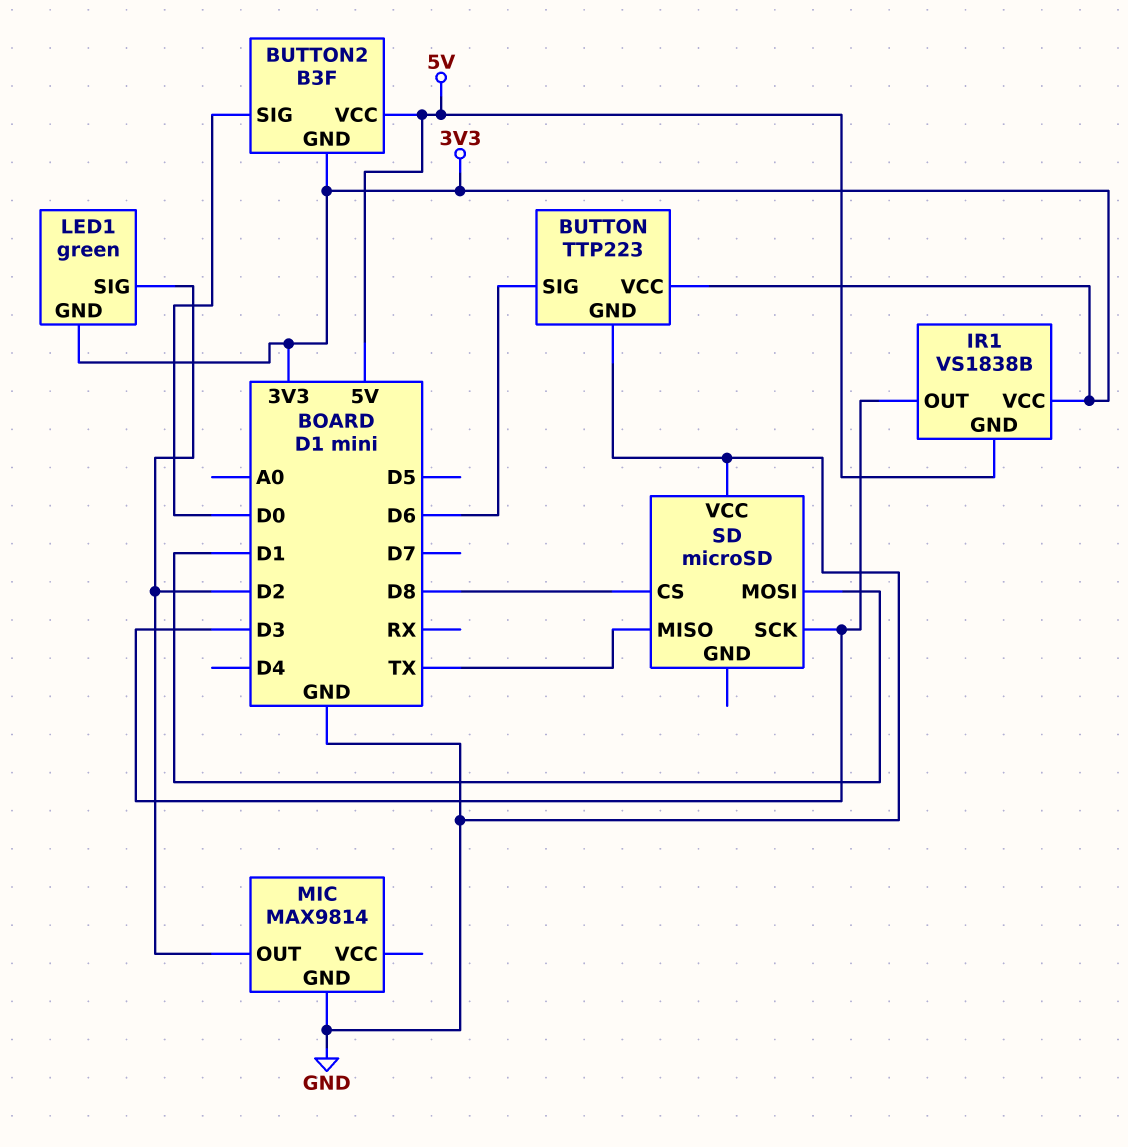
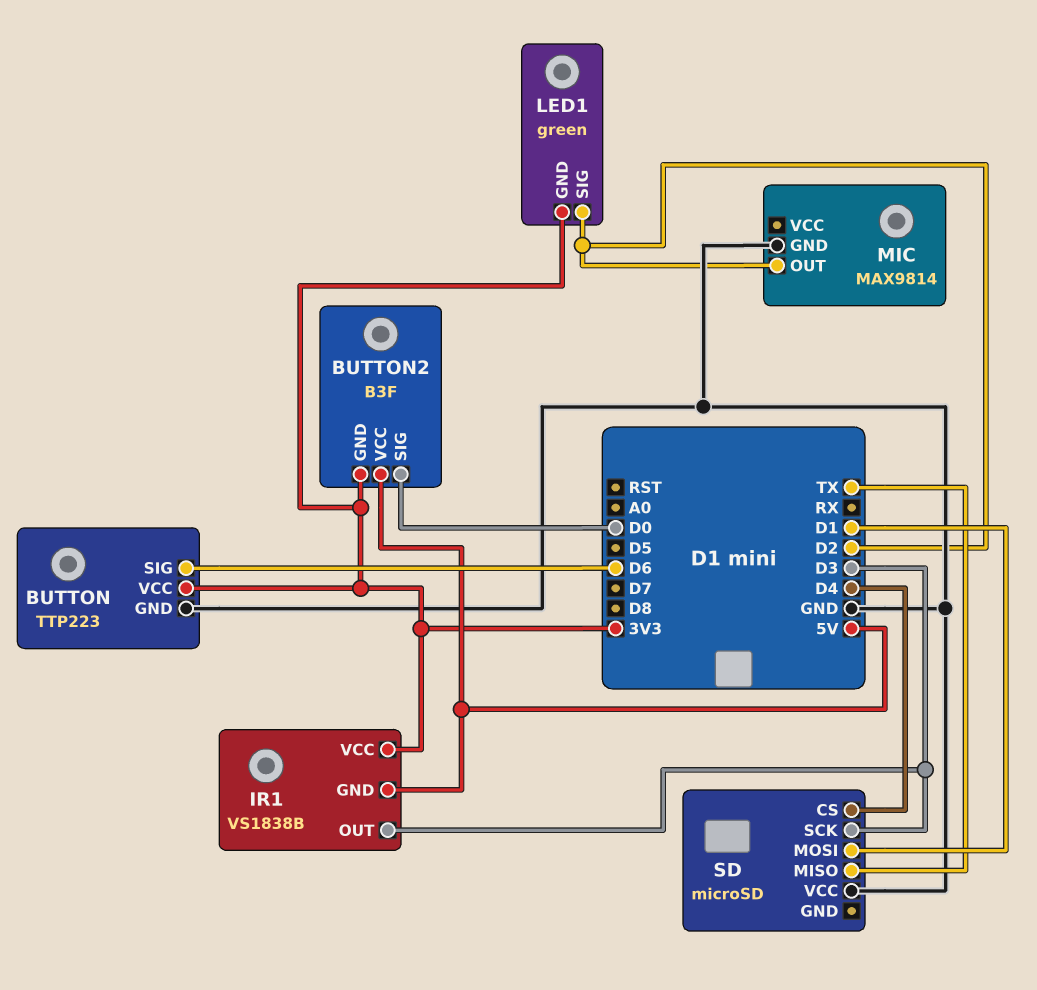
SD pin CS: D8 -> D4

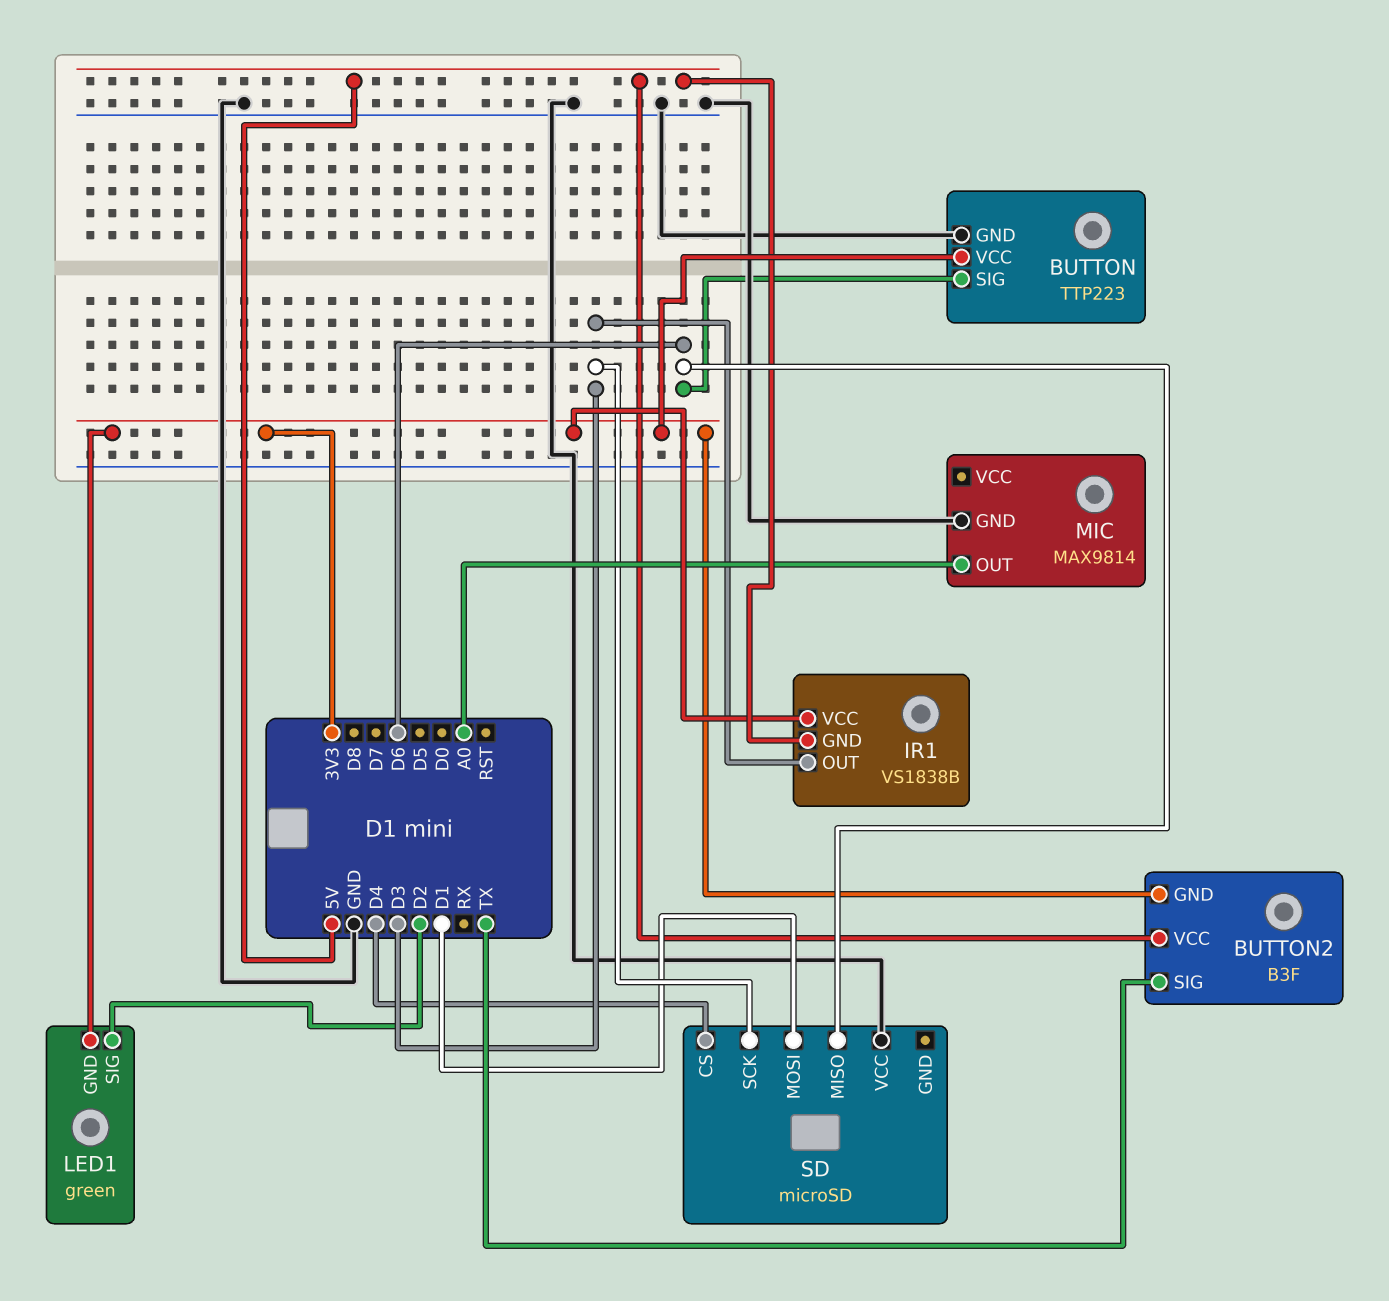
BUTTON2 pin SIG: D0 -> TX
MIC pin OUT: D2 -> A0
SD pin MISO: TX -> D6

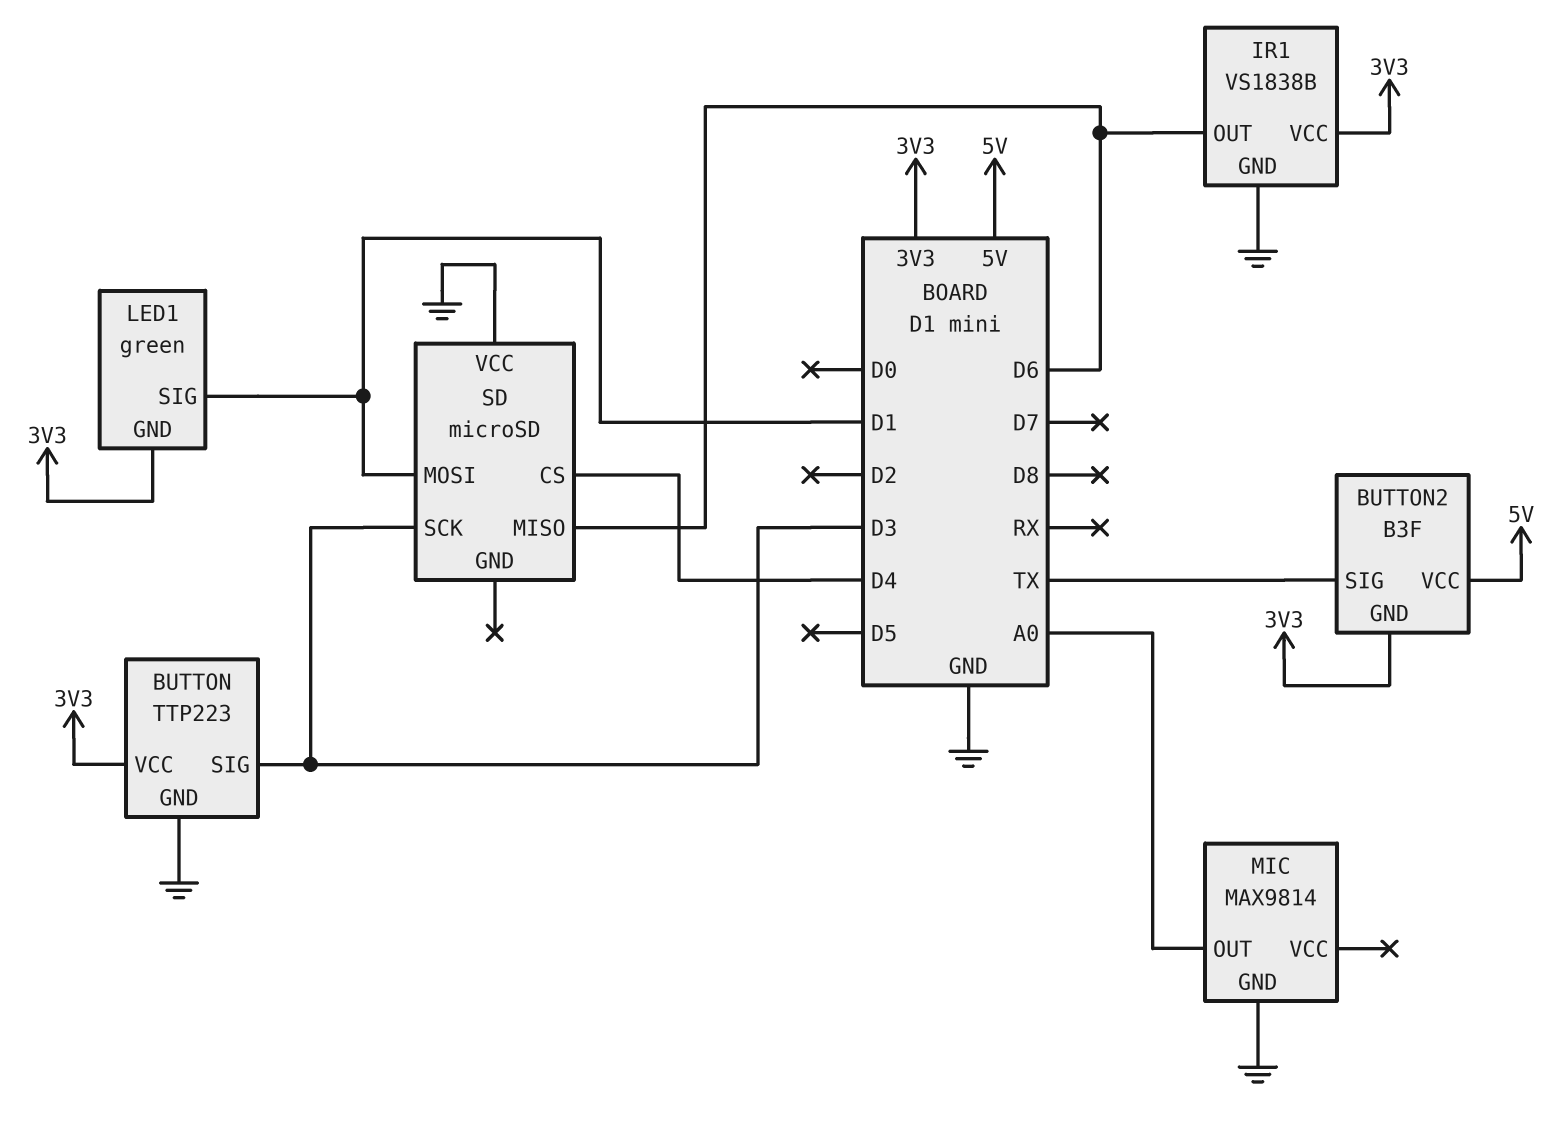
BUTTON pin SIG: D6 -> D3
IR1 pin GND: 5V -> GND
IR1 pin OUT: D3 -> D6
LED1 pin SIG: D2 -> D1

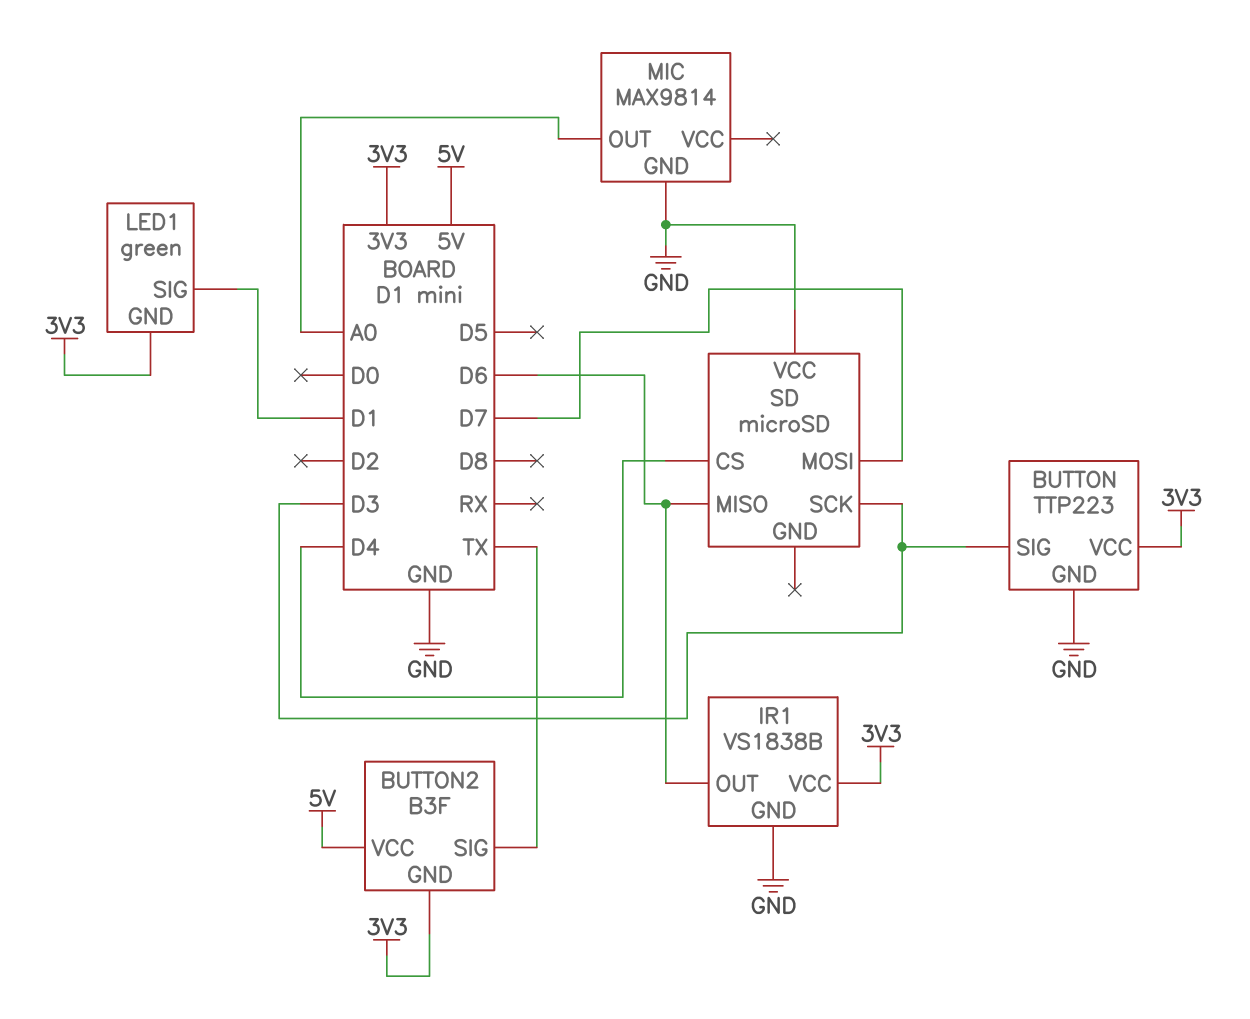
SD pin MOSI: D1 -> D7

